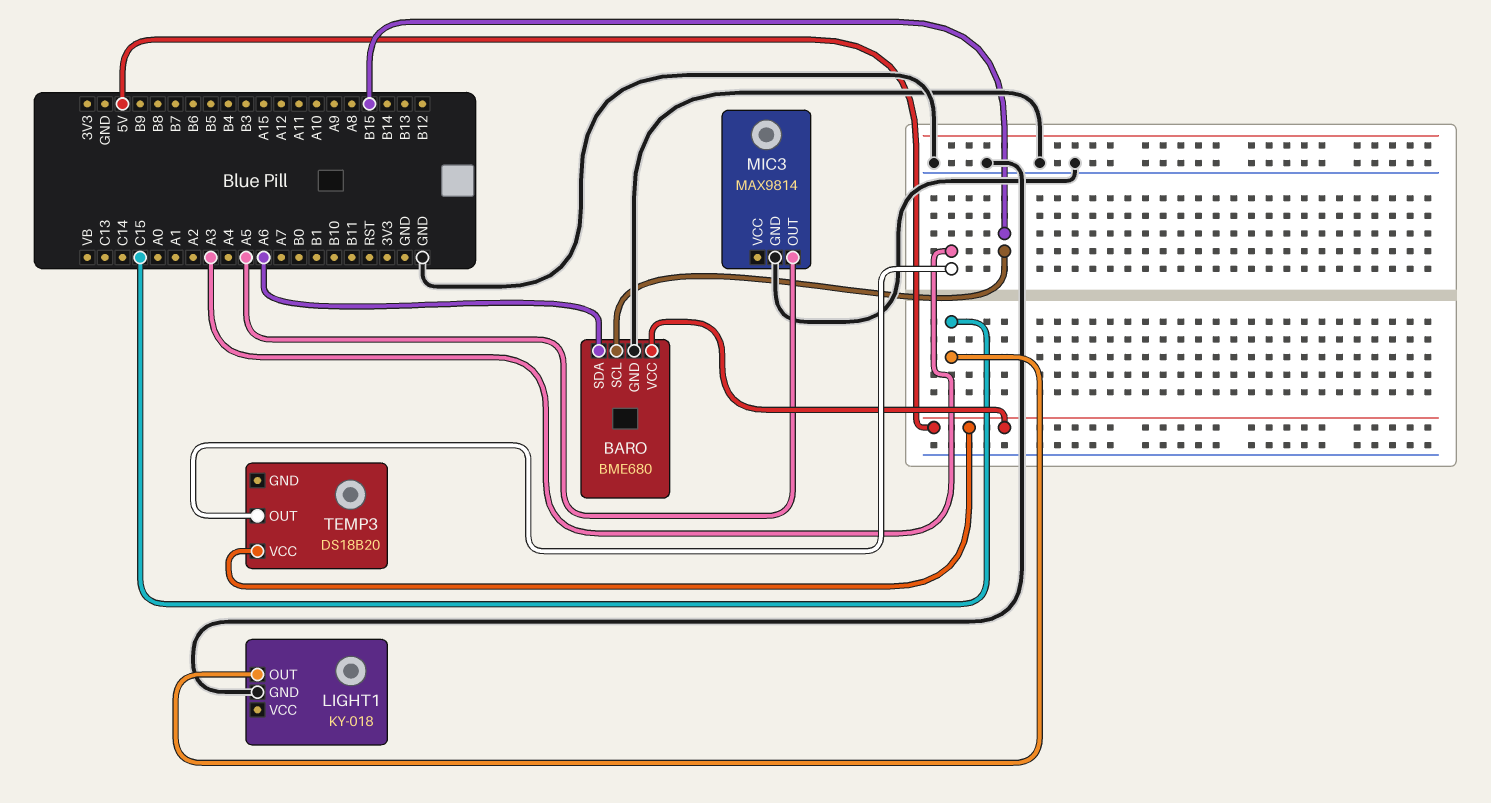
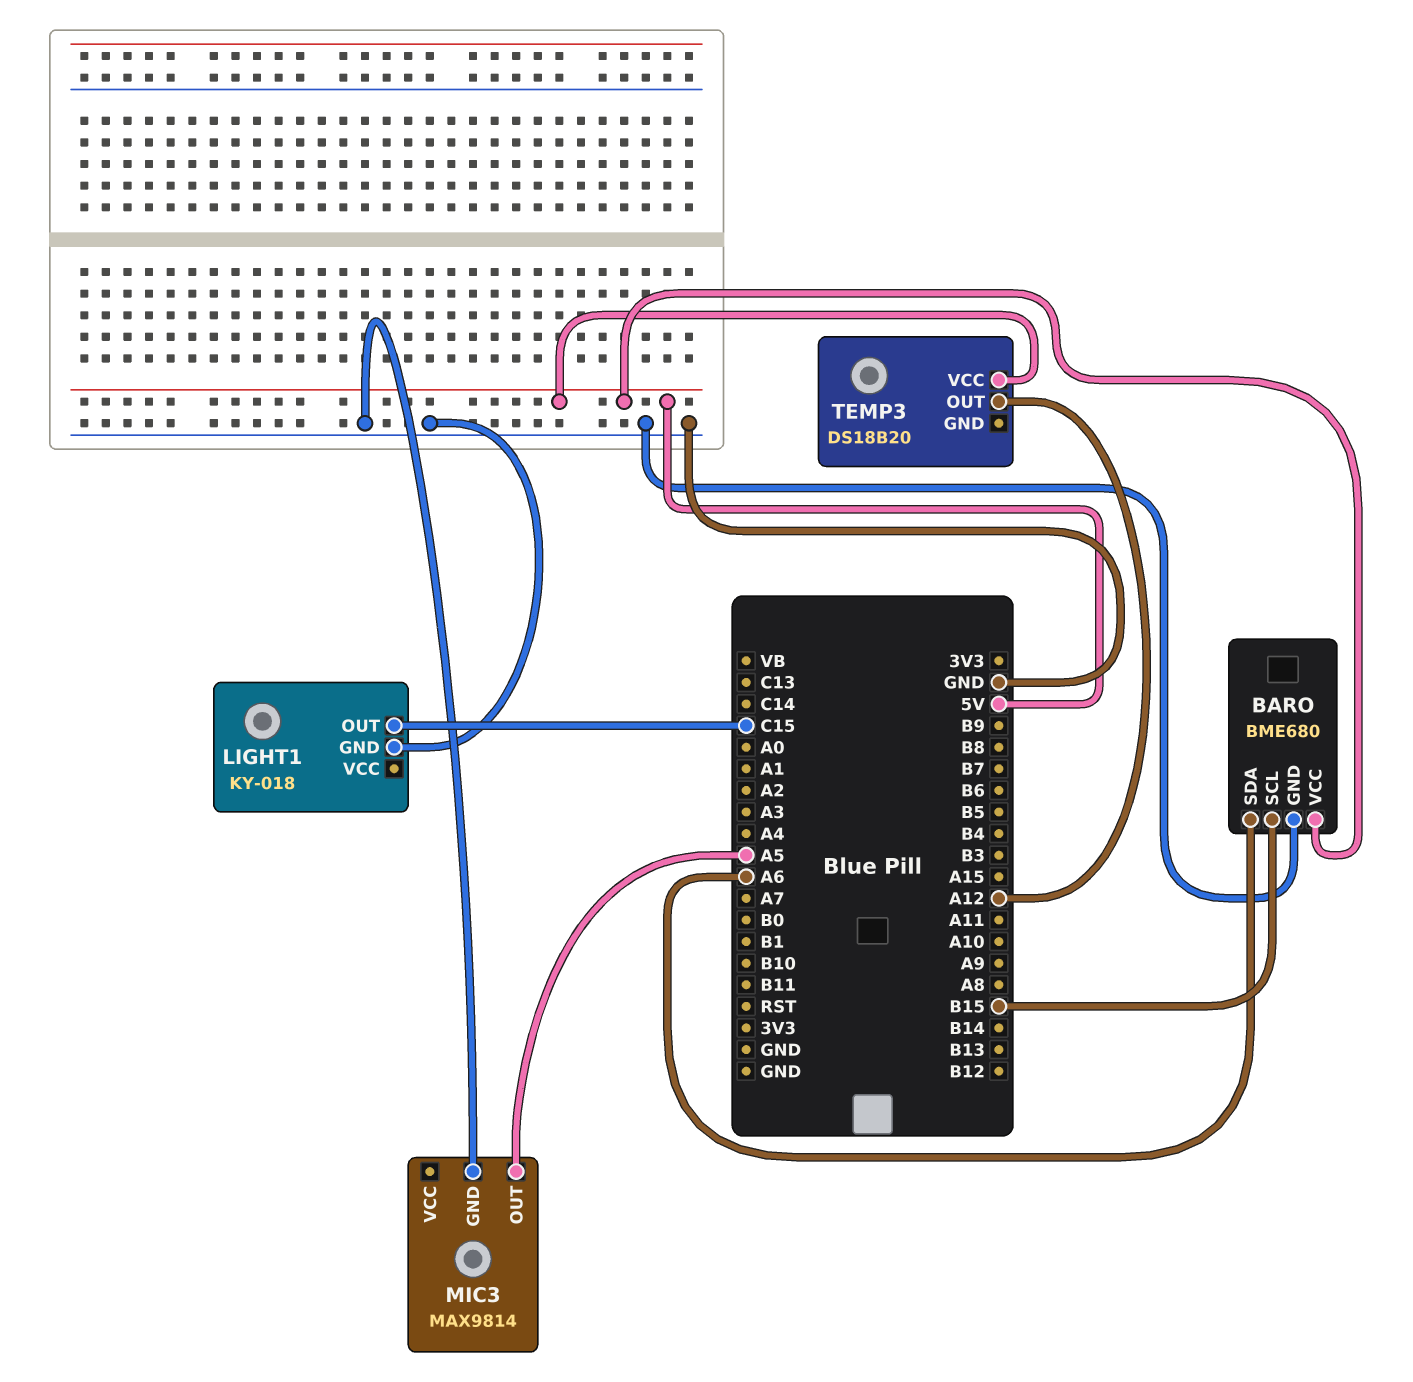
TEMP3 pin OUT: A3 -> A12

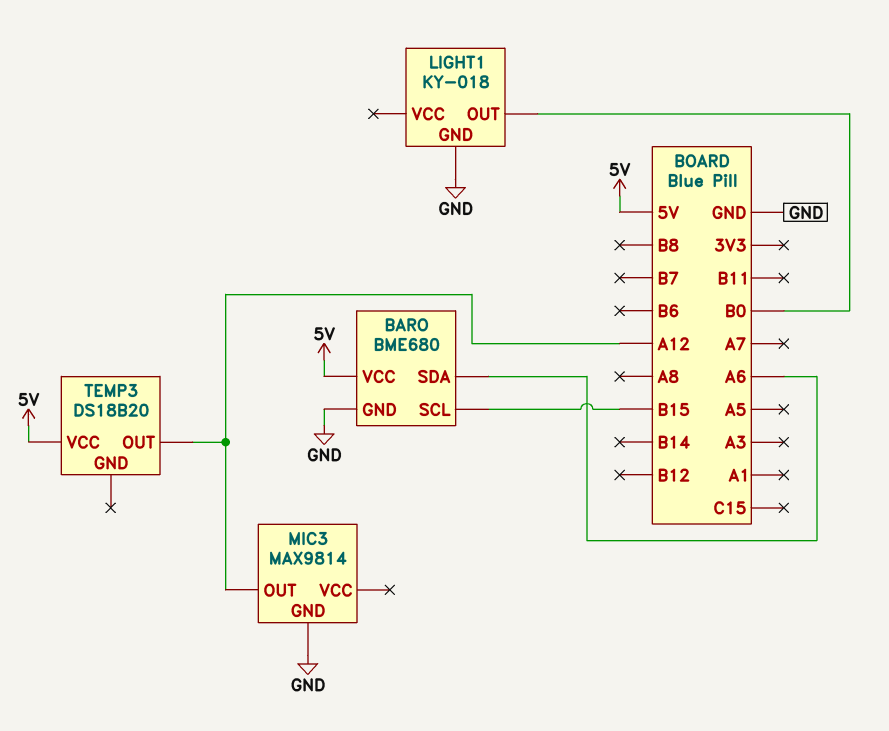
LIGHT1 pin OUT: C15 -> B0
MIC3 pin OUT: A5 -> A12

